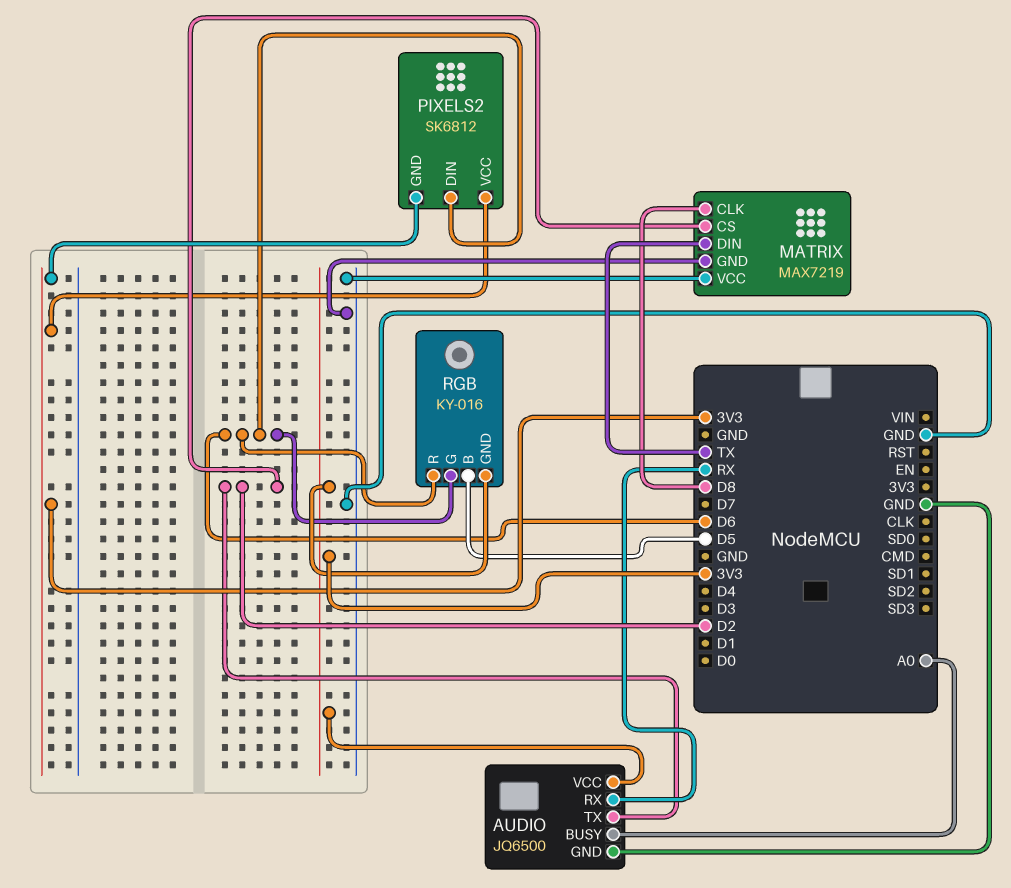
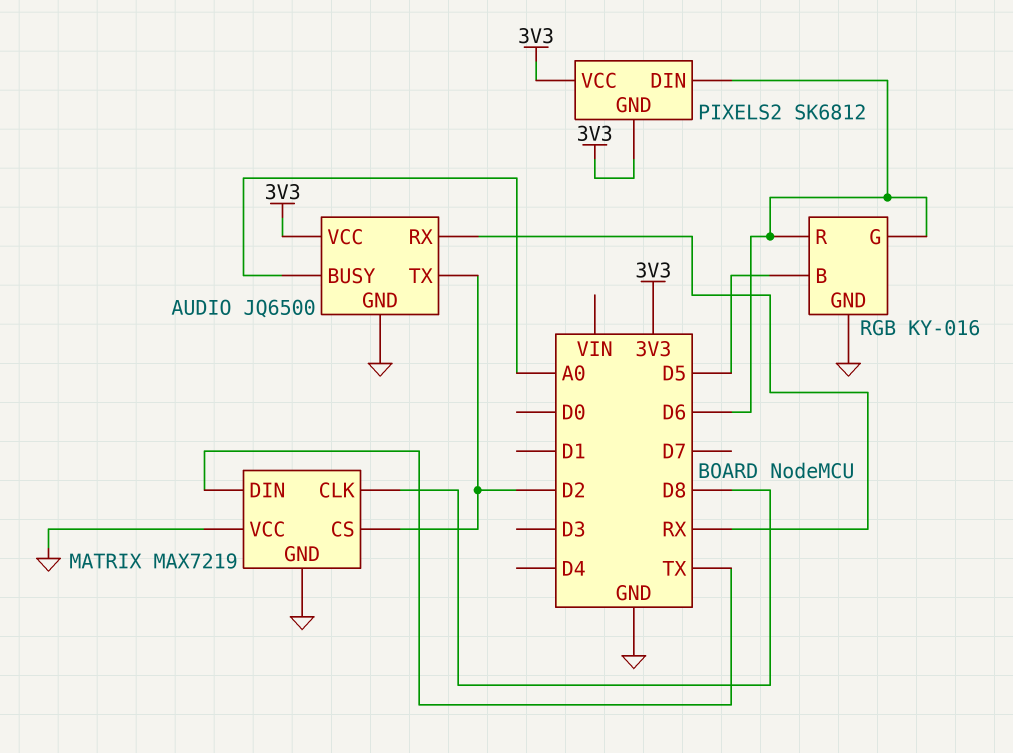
RGB pin GND: 3V3 -> GND

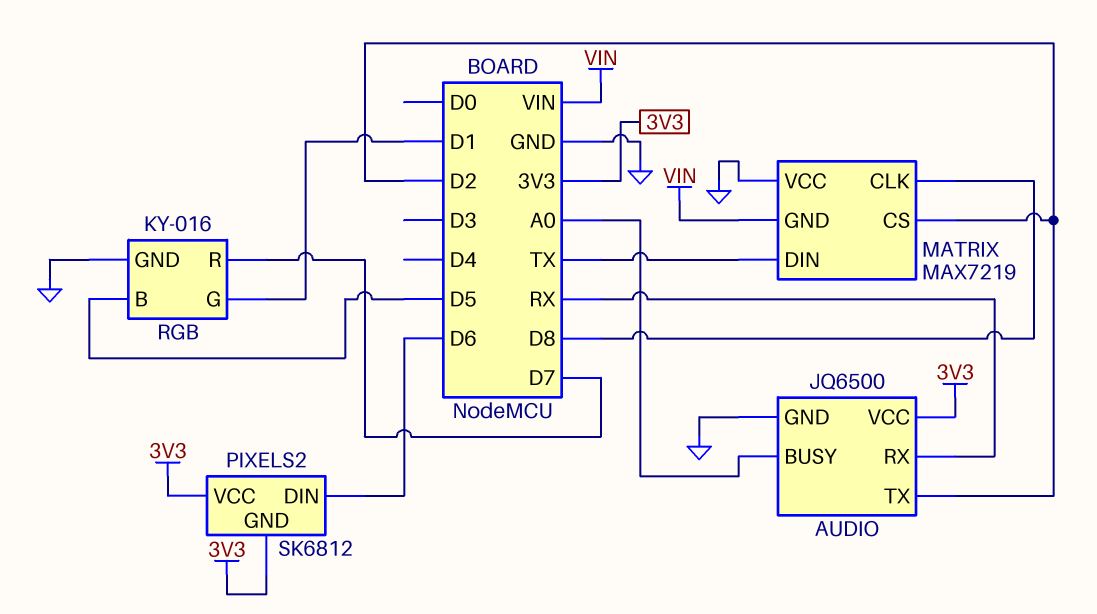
MATRIX pin GND: GND -> VIN
RGB pin G: D6 -> D1
RGB pin R: D6 -> D7

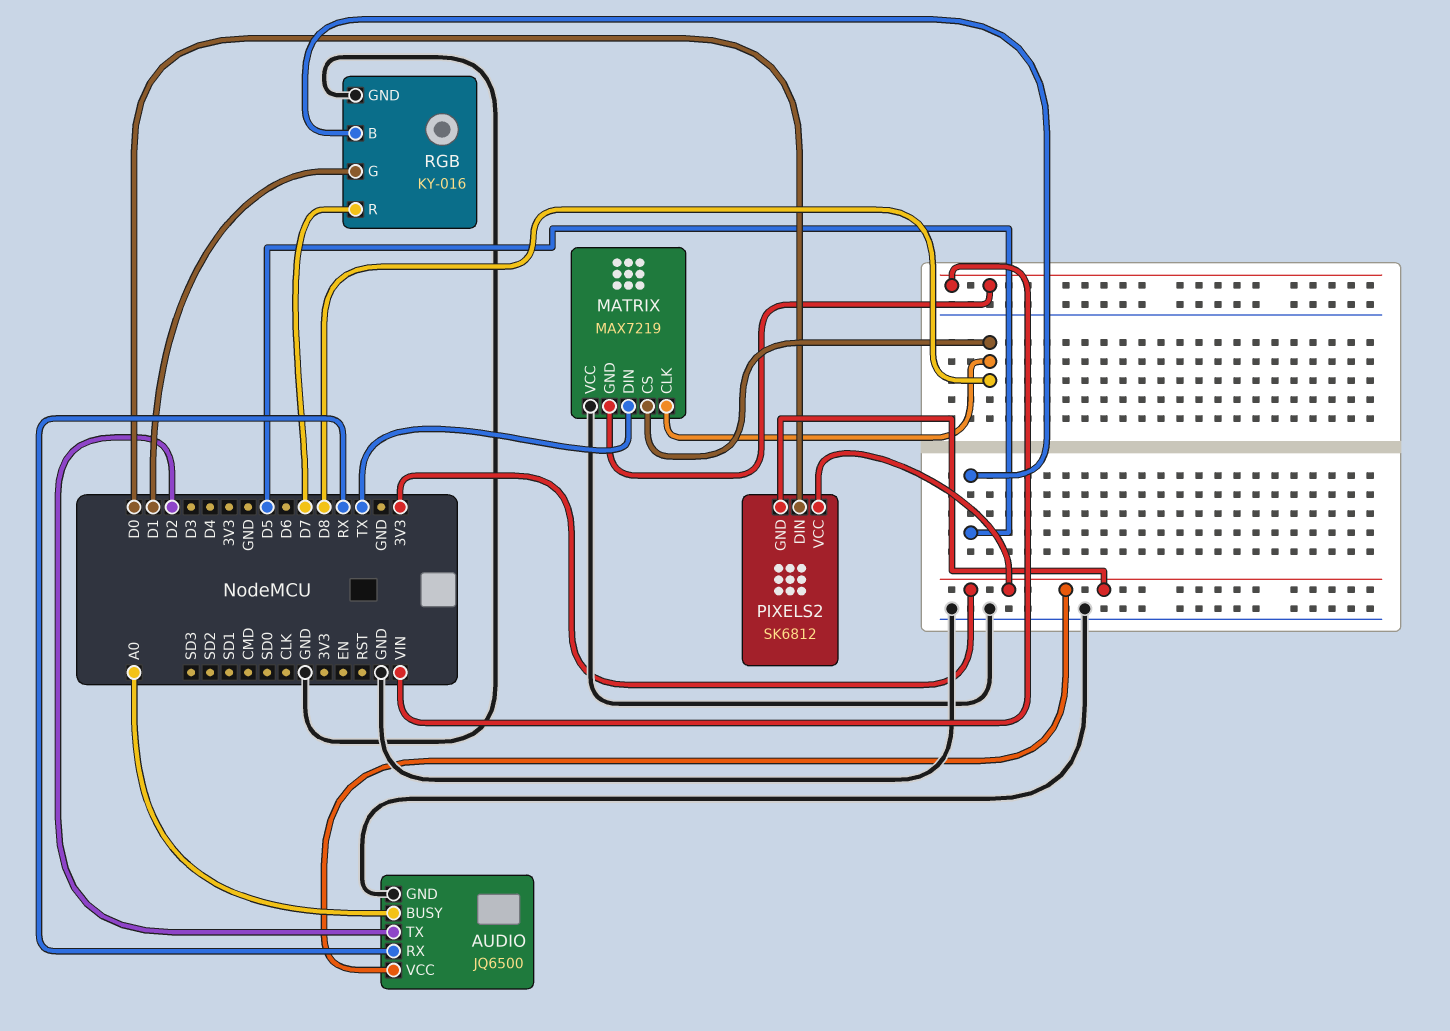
MATRIX pin CS: D2 -> D8
PIXELS2 pin DIN: D6 -> D0

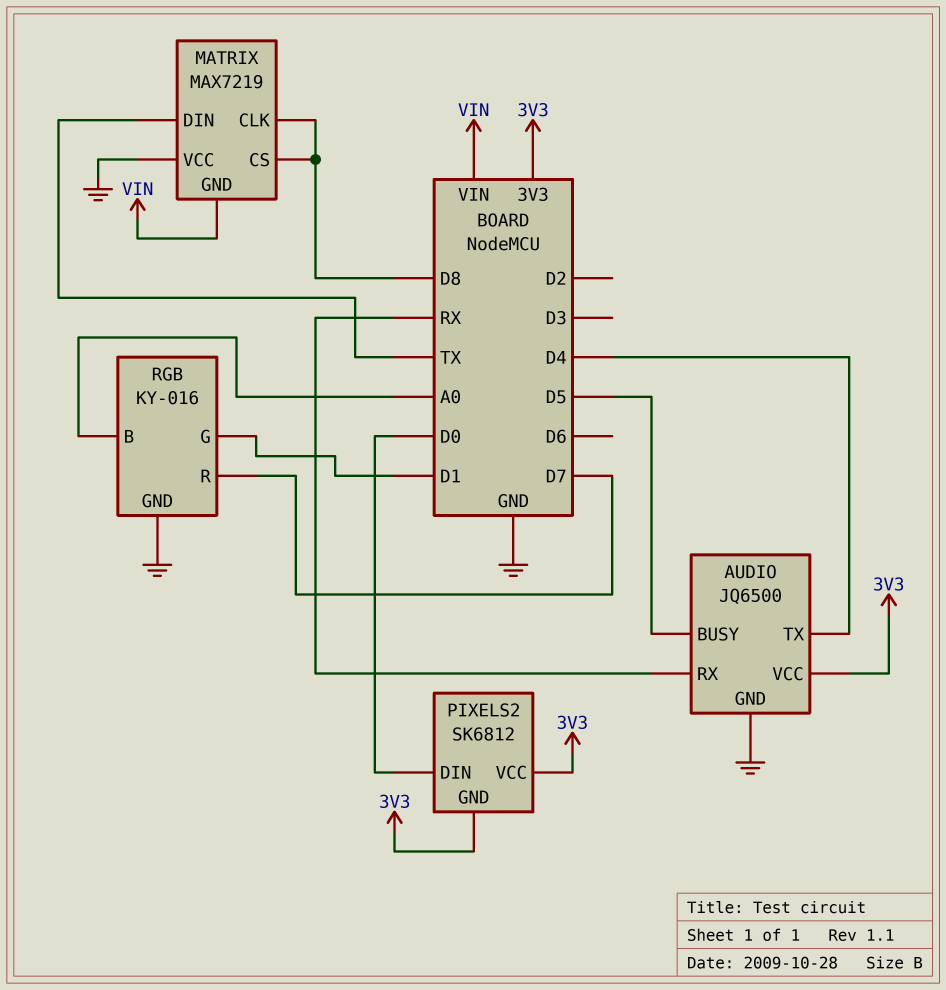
AUDIO pin BUSY: A0 -> D5
AUDIO pin TX: D2 -> D4
RGB pin B: D5 -> A0

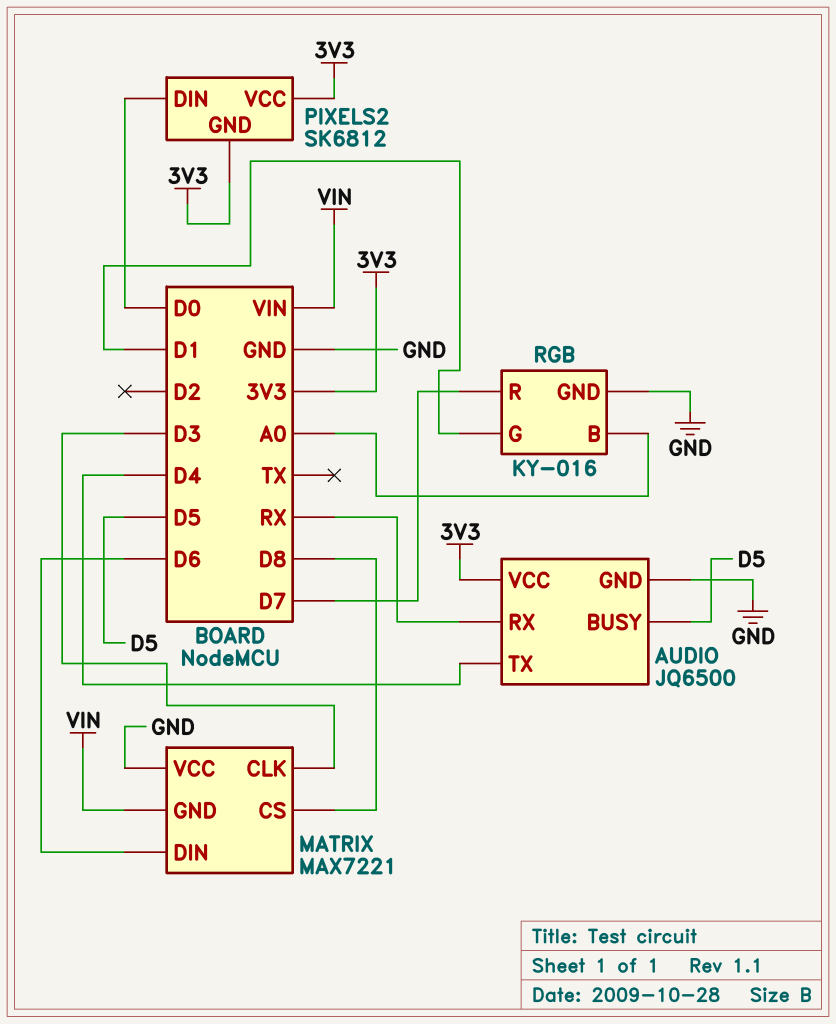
MATRIX: MAX7219 -> MAX7221
MATRIX pin CLK: D8 -> D3
MATRIX pin DIN: TX -> D6

